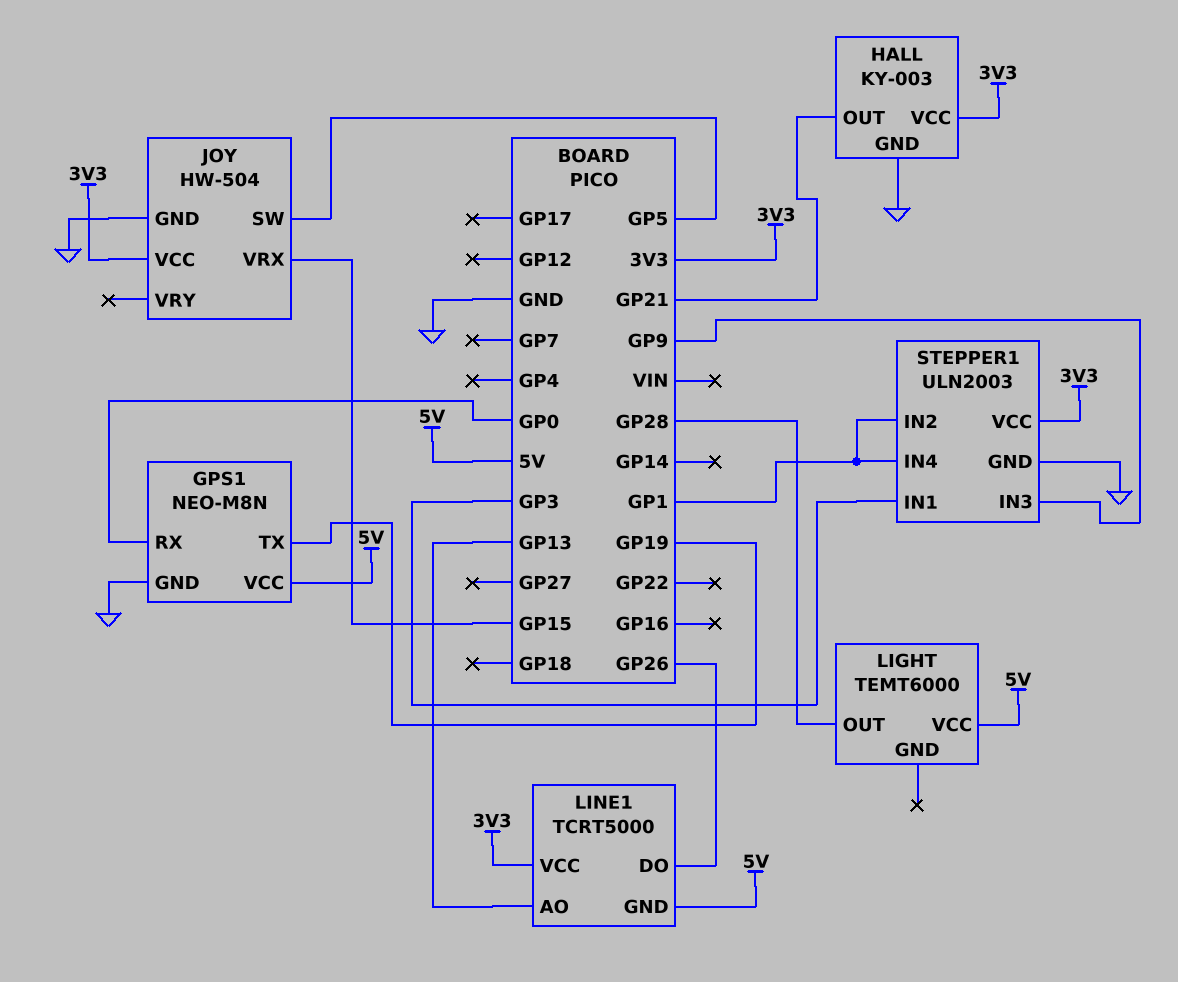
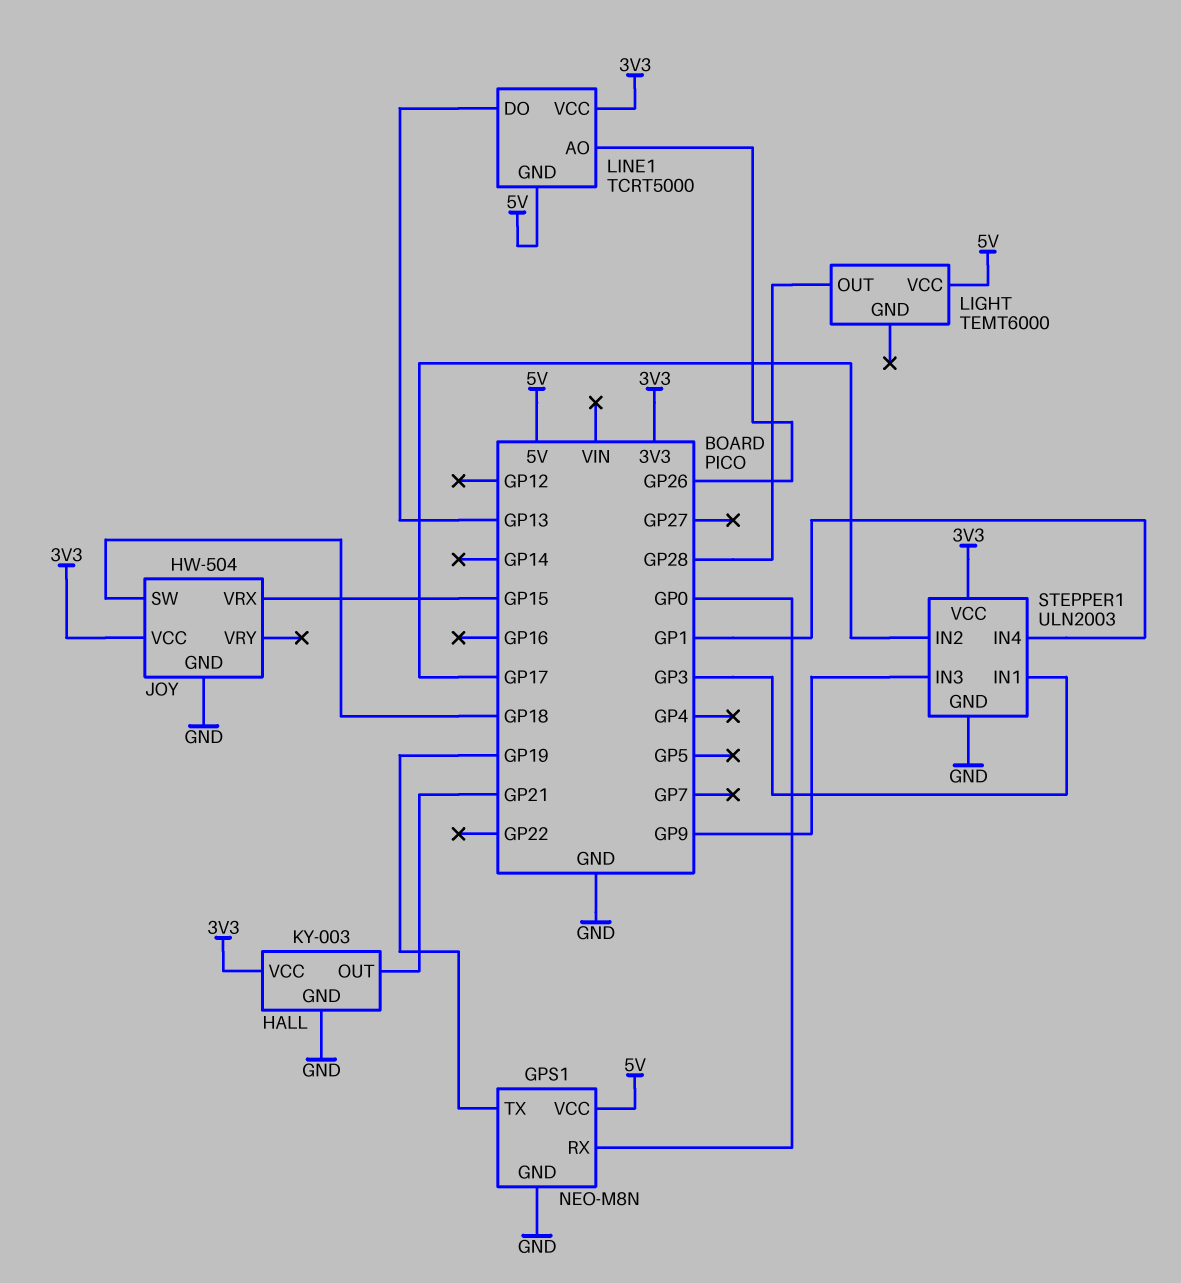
JOY pin SW: GP5 -> GP18
LINE1 pin AO: GP13 -> GP26
LINE1 pin DO: GP26 -> GP13
STEPPER1 pin IN2: GP1 -> GP17

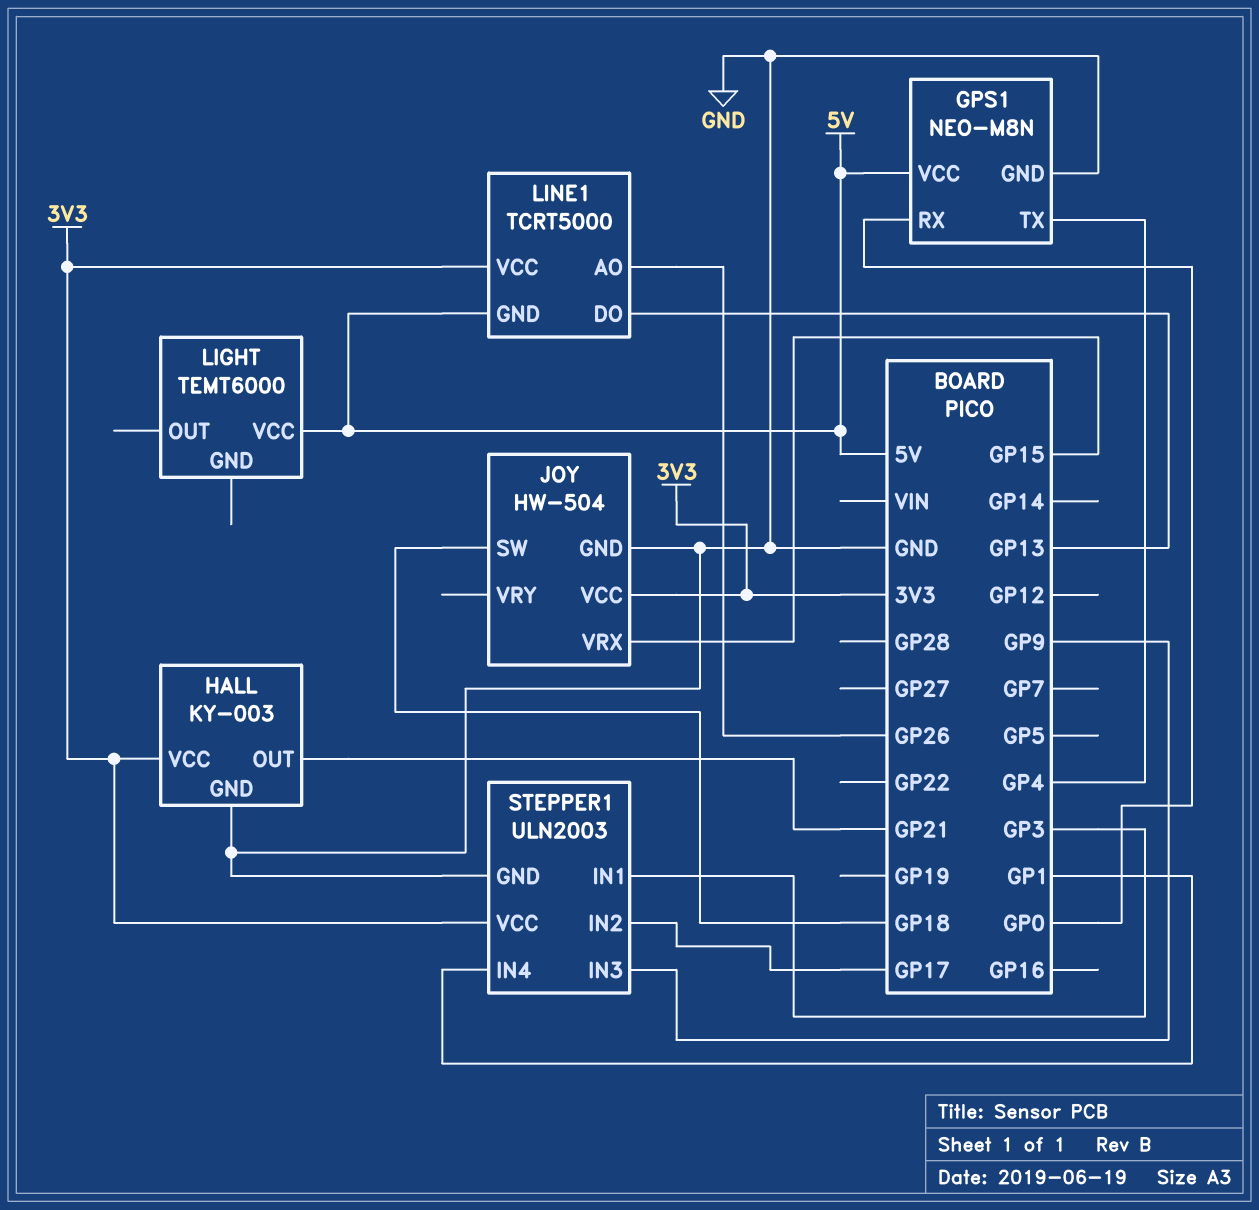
GPS1 pin TX: GP19 -> GP4
LIGHT pin OUT: GP28 -> none

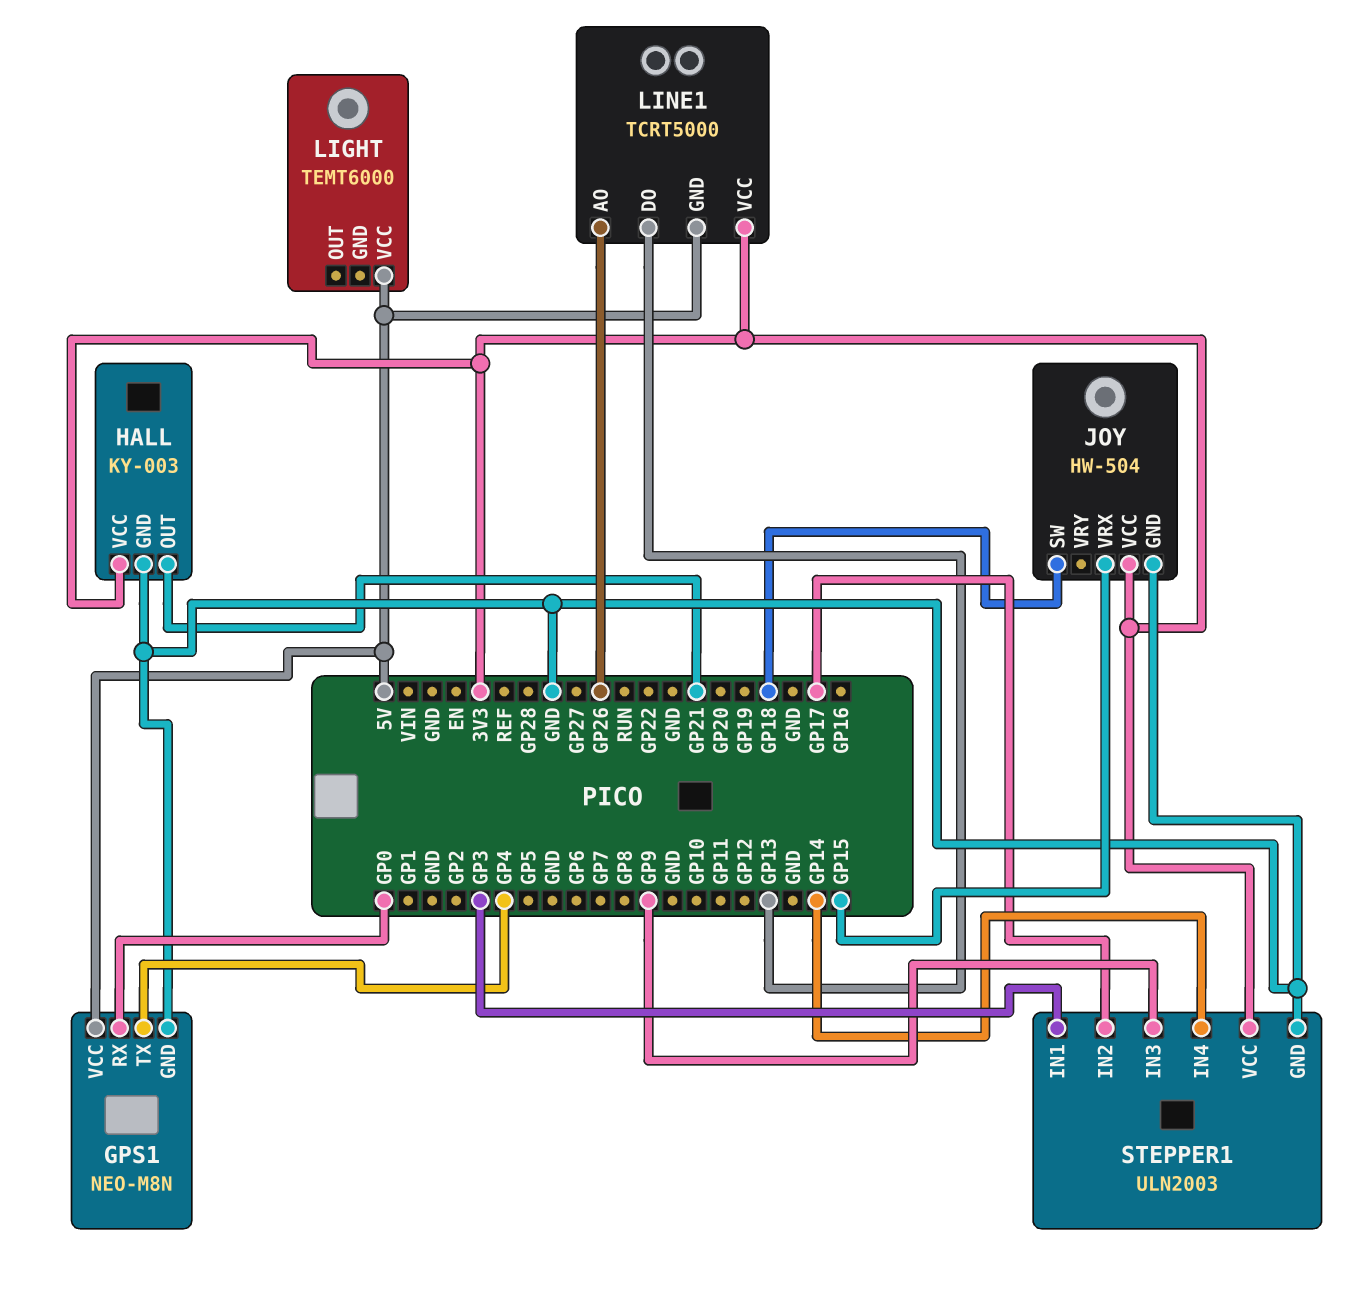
STEPPER1 pin IN4: GP1 -> GP14

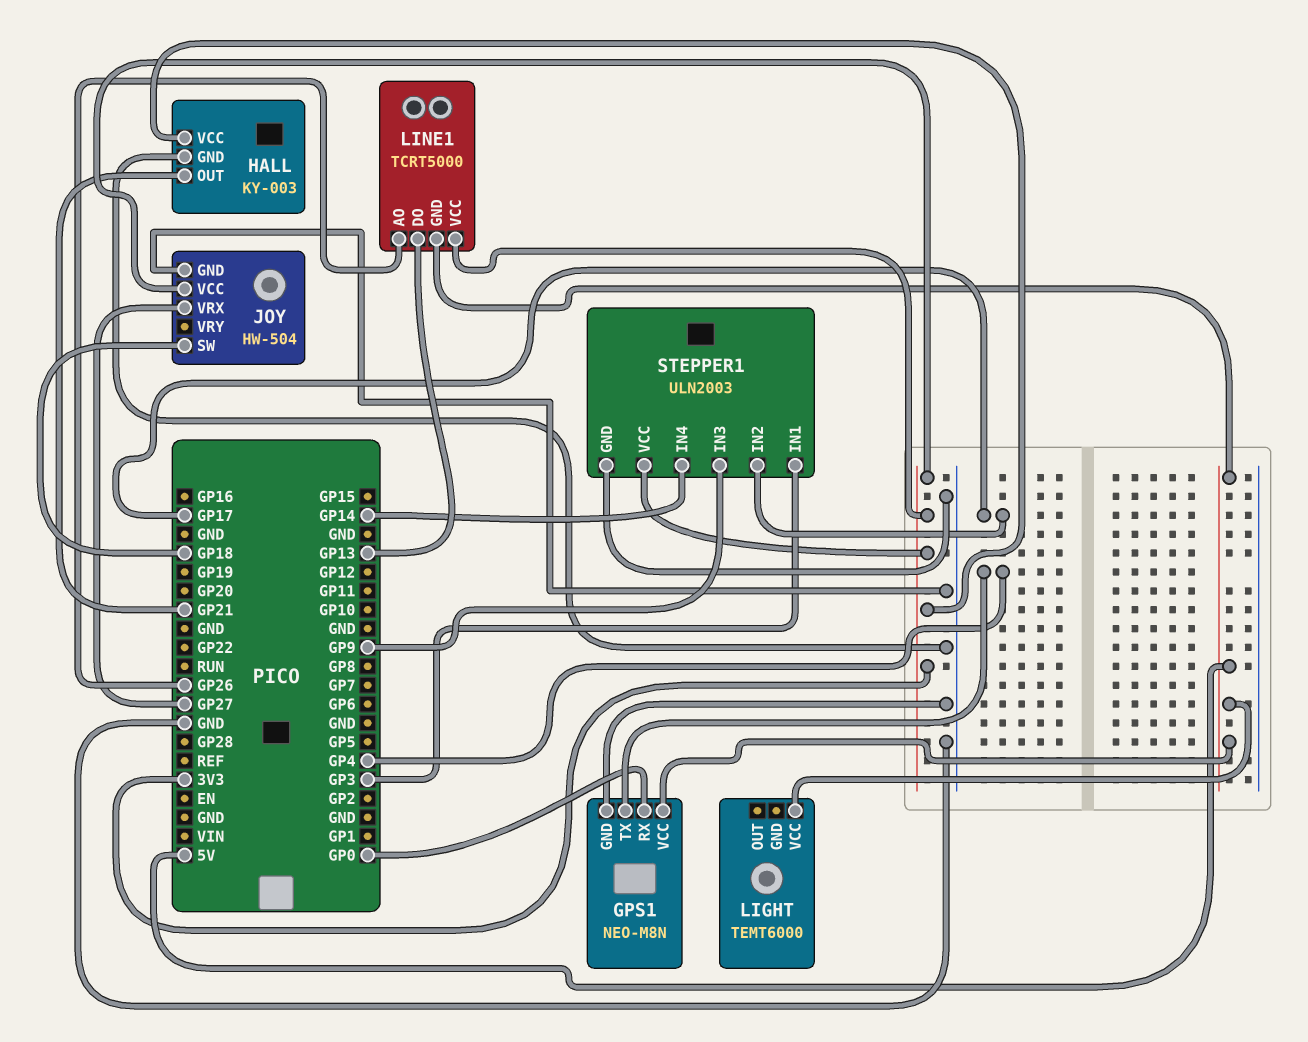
JOY pin VRX: GP15 -> GP27

